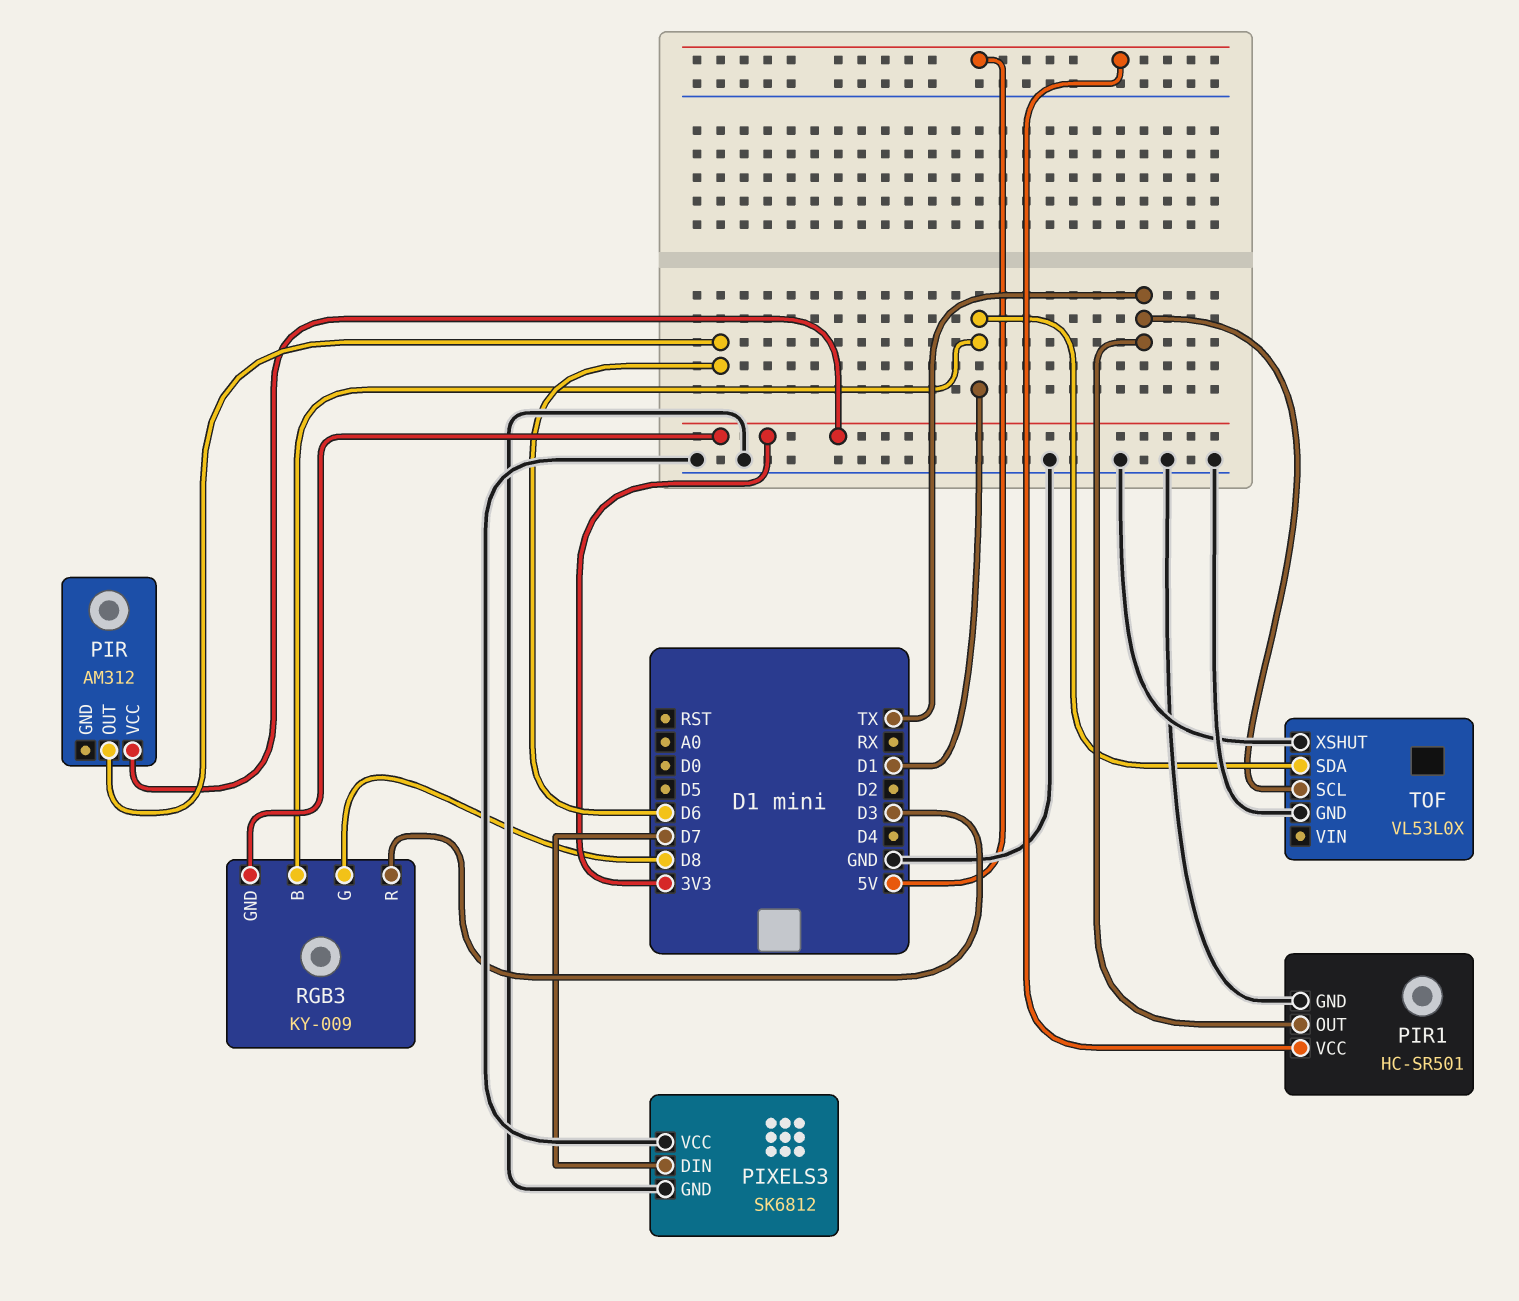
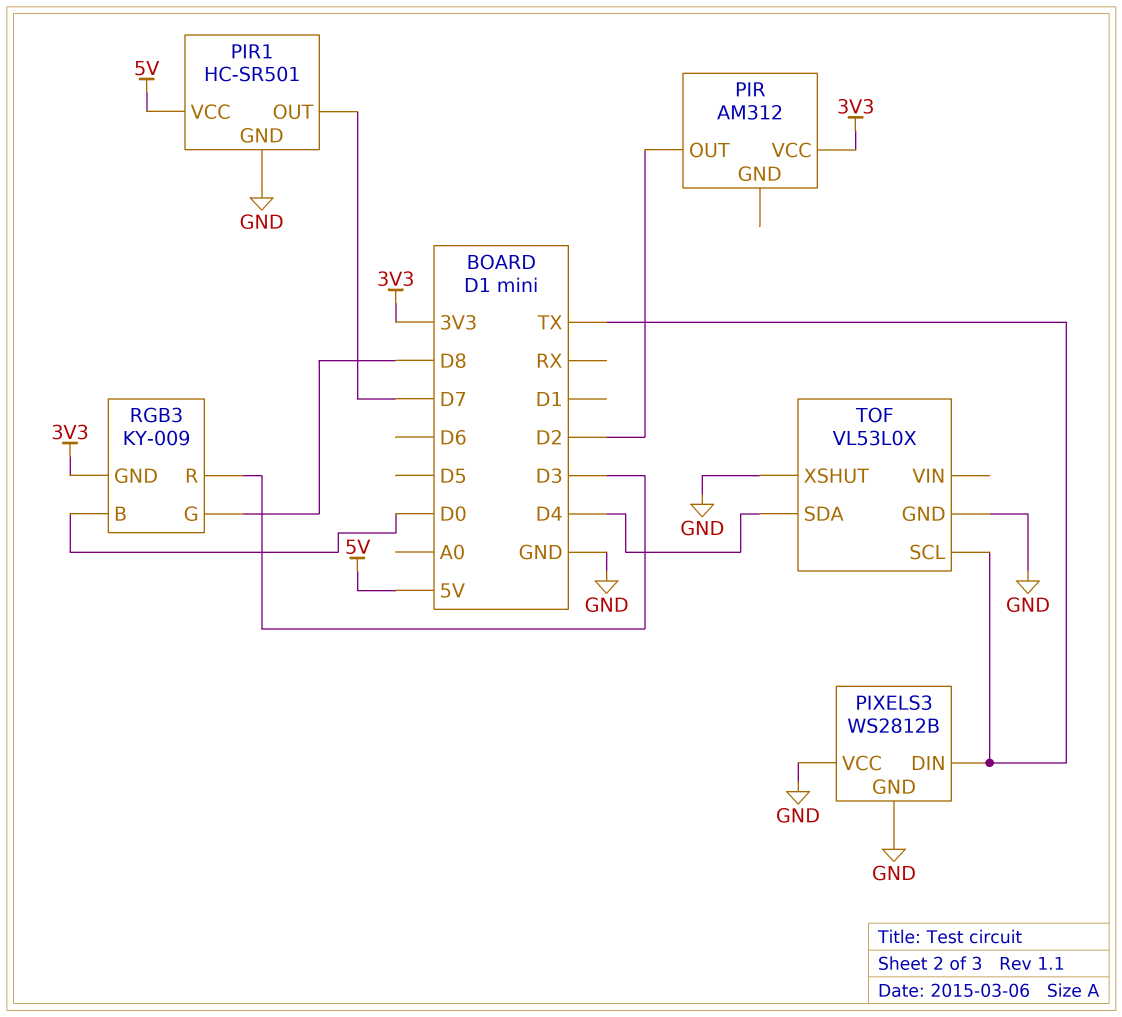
PIR pin OUT: D6 -> D2
PIR1 pin OUT: TX -> D7
PIXELS3: SK6812 -> WS2812B
PIXELS3 pin DIN: D7 -> TX
RGB3 pin B: D1 -> D0
TOF pin SDA: D1 -> D4

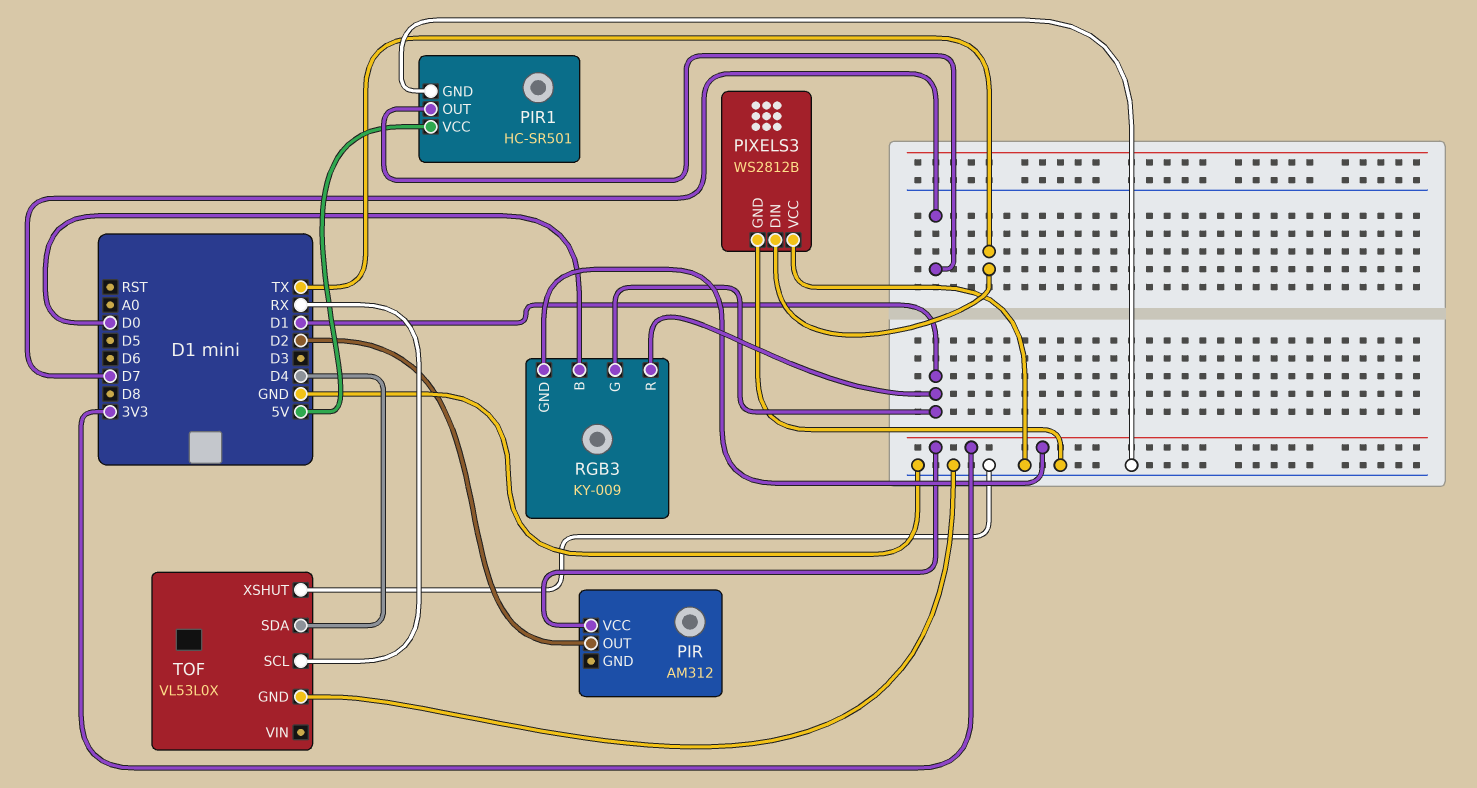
RGB3 pin G: D8 -> D1
RGB3 pin R: D3 -> D1
TOF pin SCL: TX -> RX

